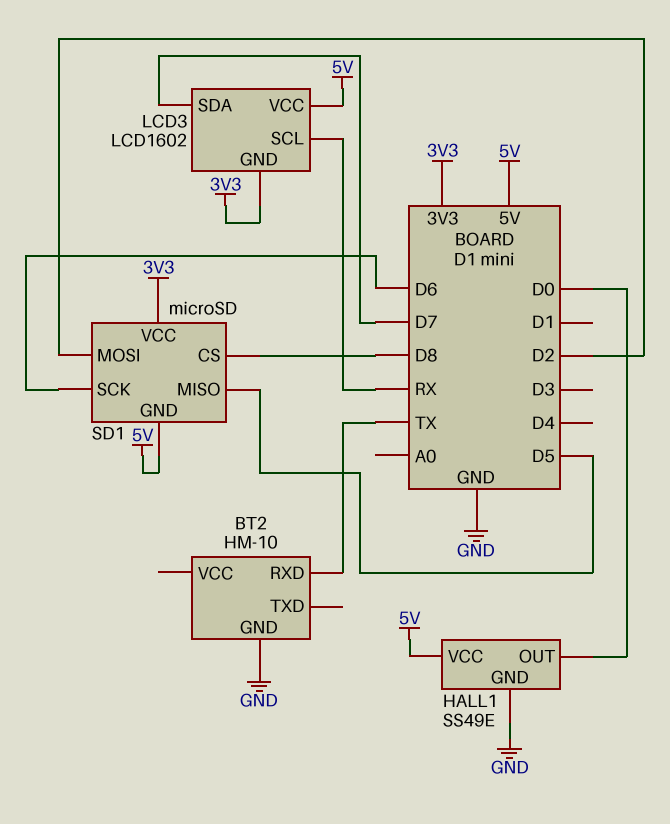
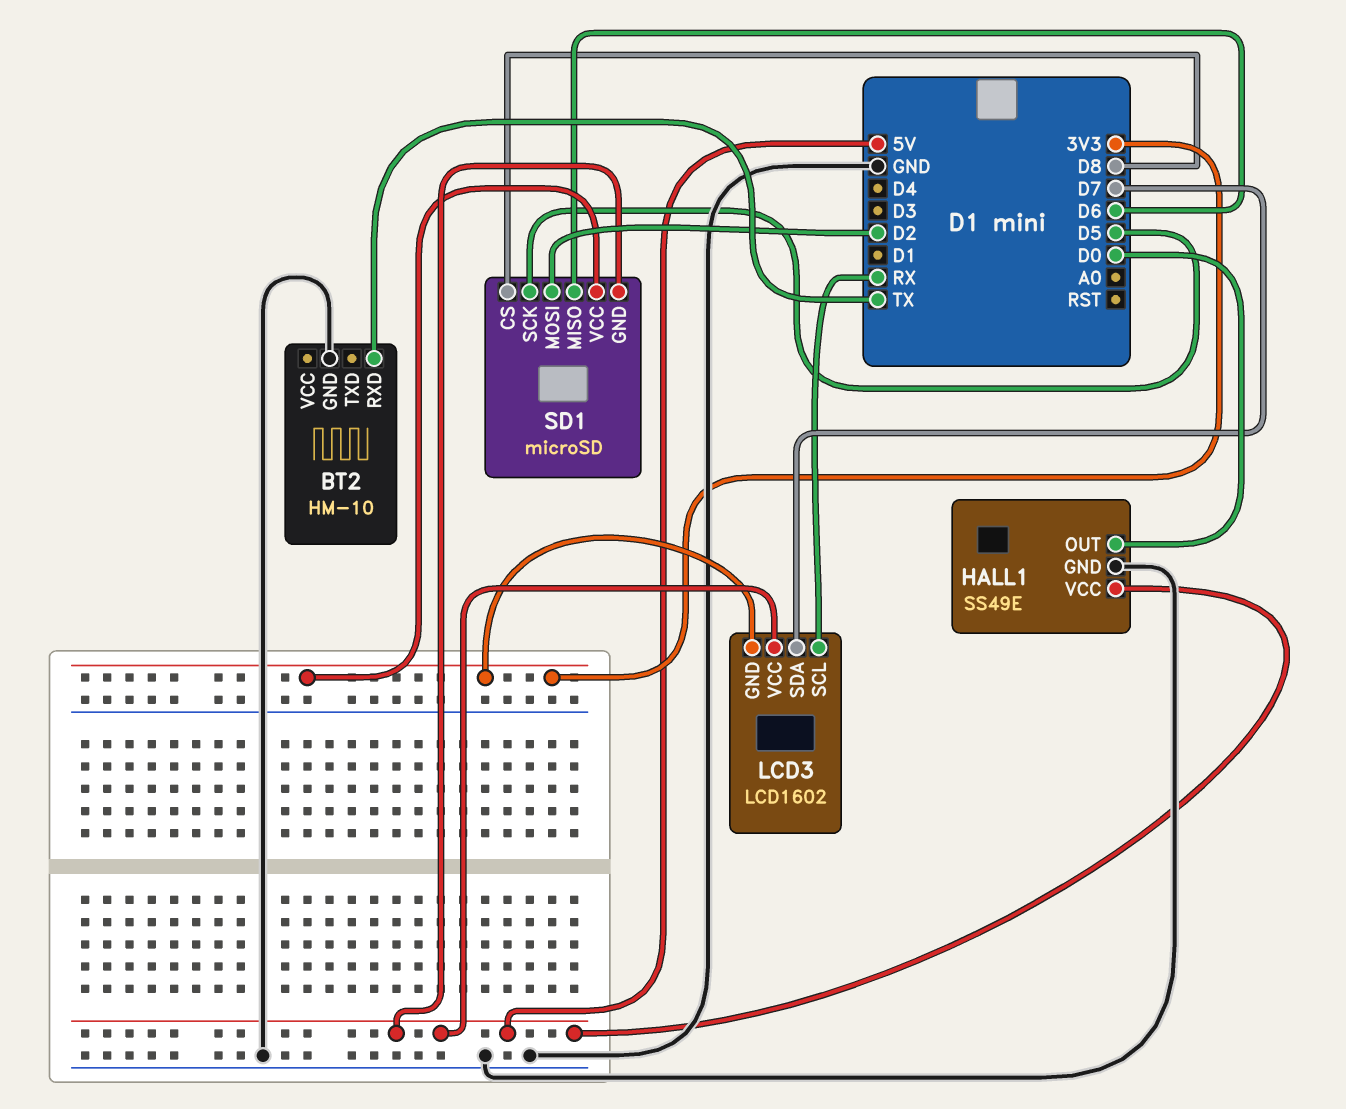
SD1 pin MISO: D5 -> D6
SD1 pin SCK: D6 -> D5

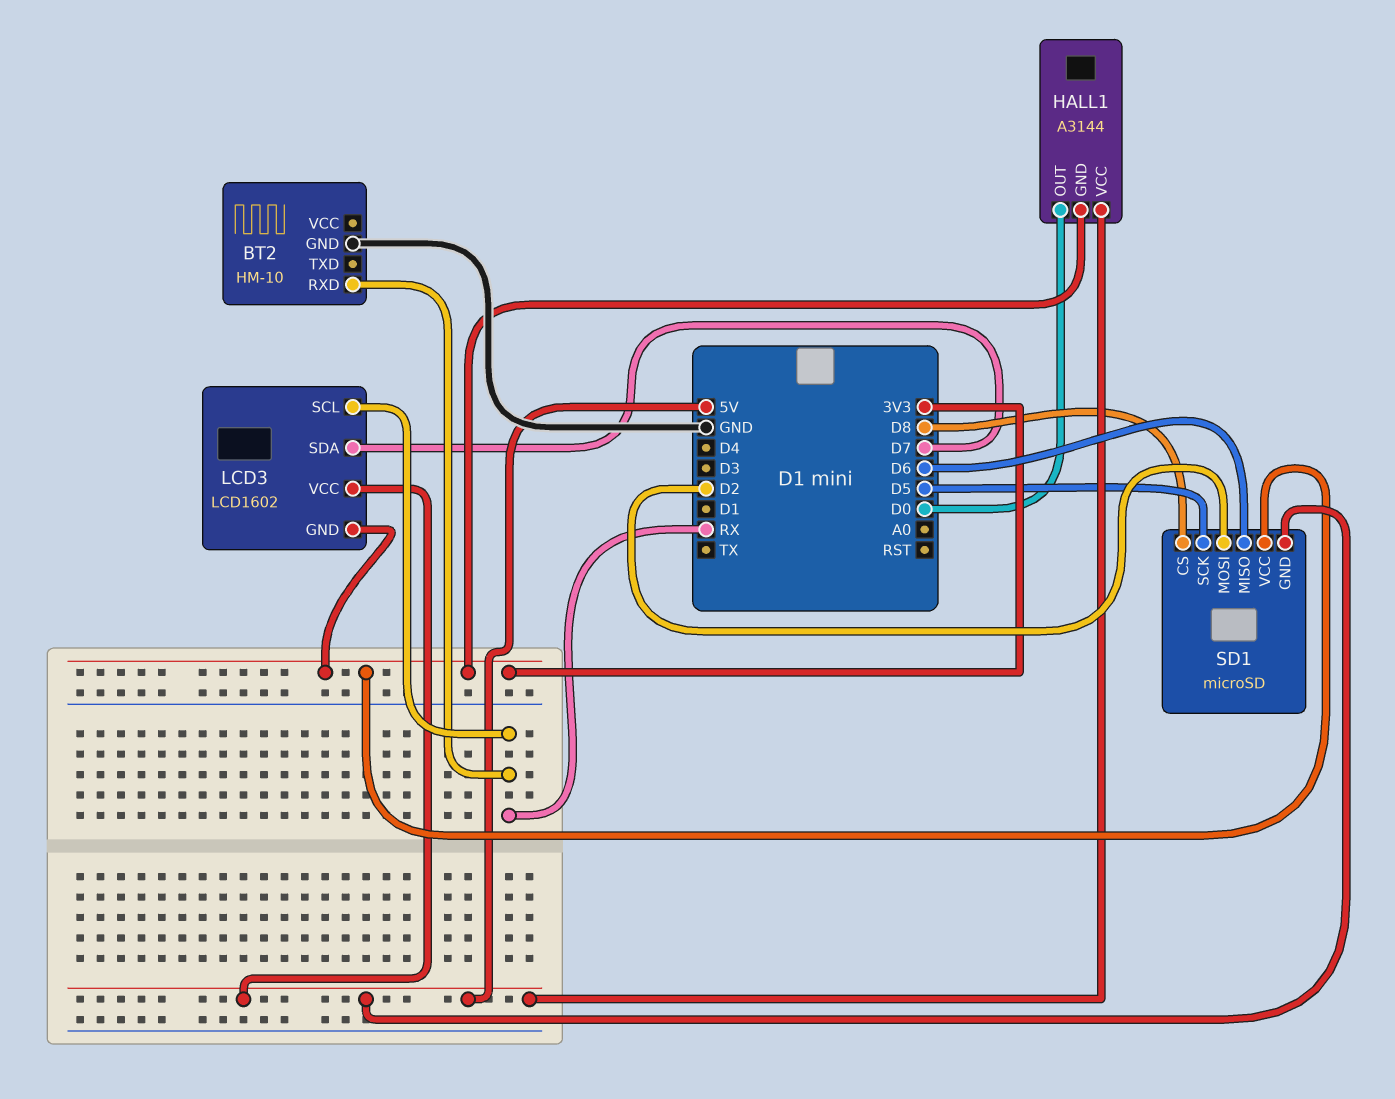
BT2 pin RXD: TX -> RX
HALL1: SS49E -> A3144
HALL1 pin GND: GND -> 3V3

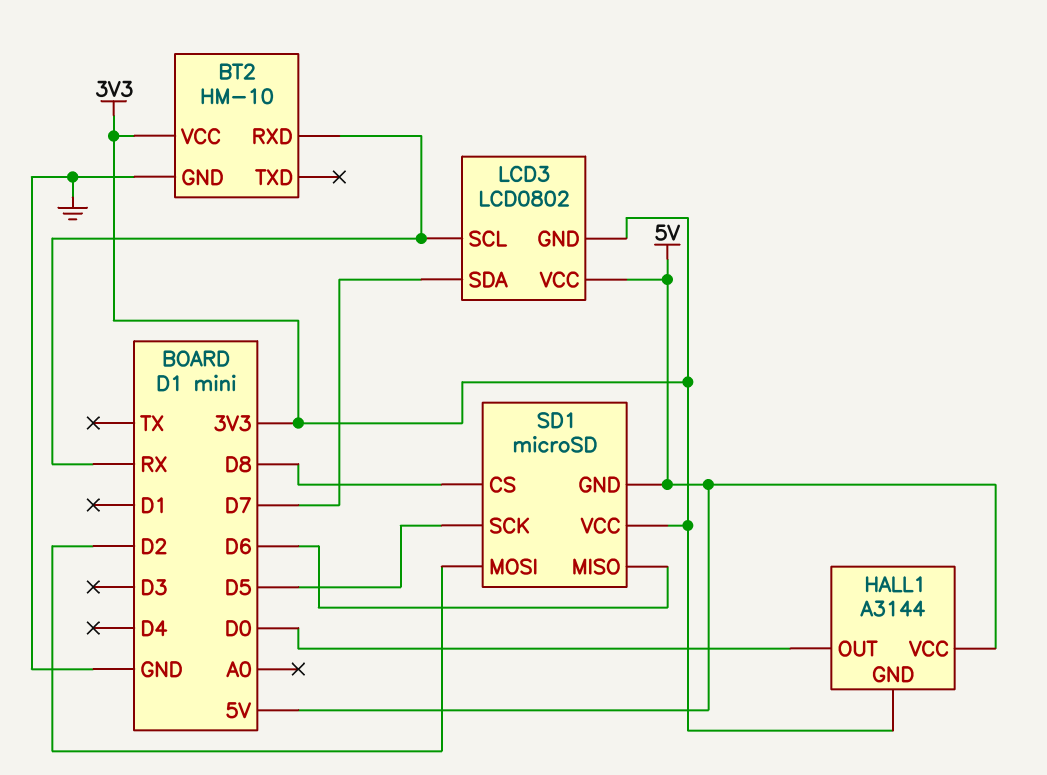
BT2 pin VCC: none -> 3V3
LCD3: LCD1602 -> LCD0802

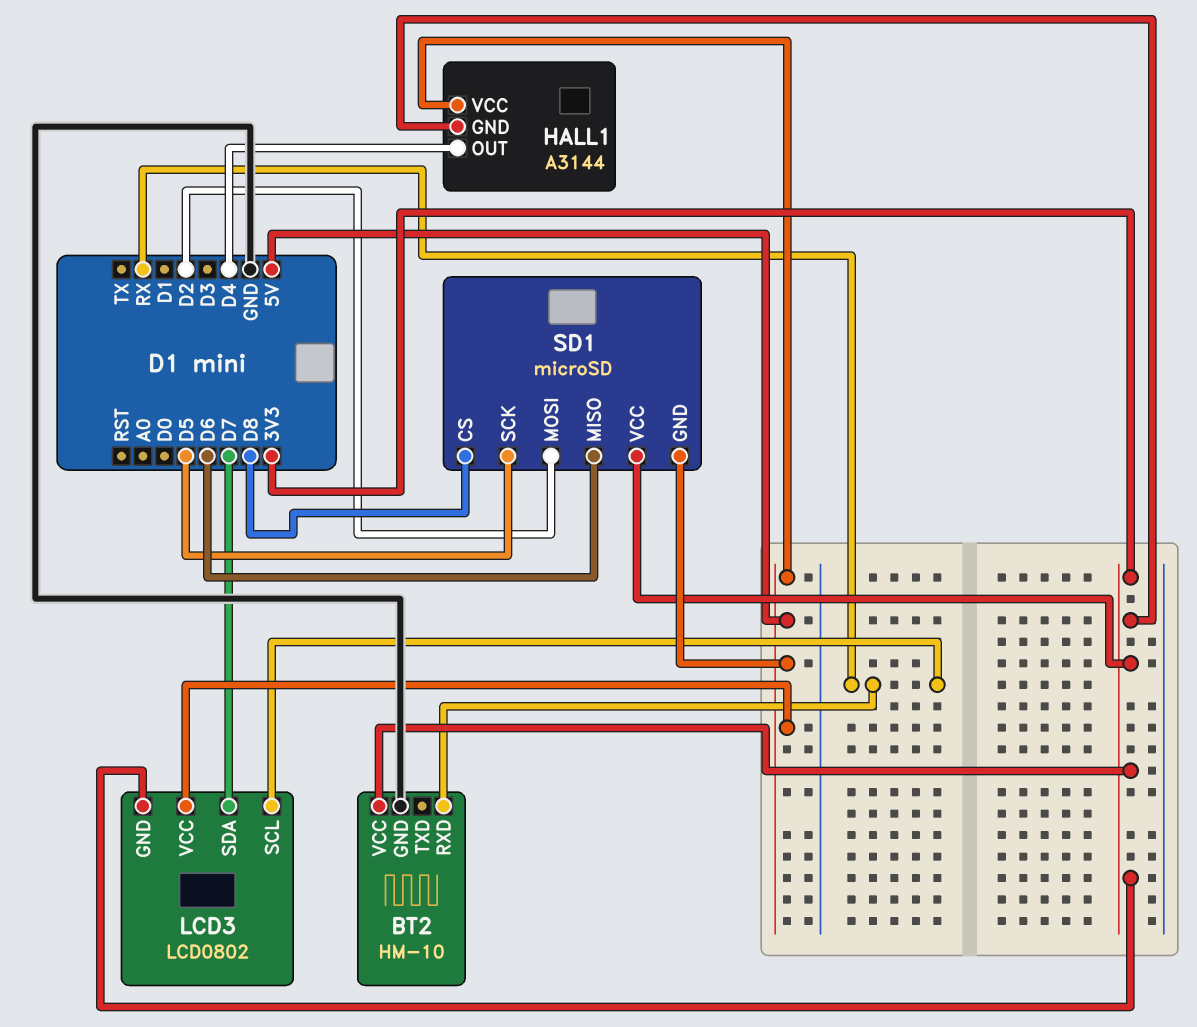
HALL1 pin OUT: D0 -> D4

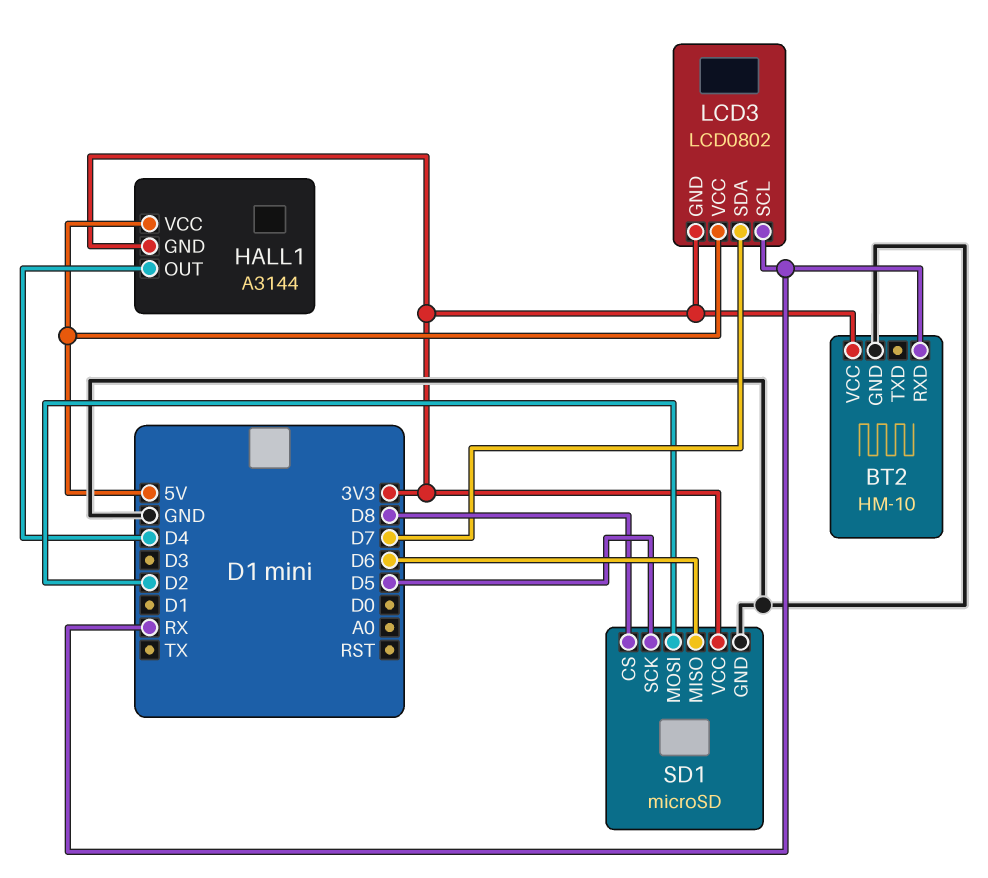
SD1 pin GND: 5V -> GND

